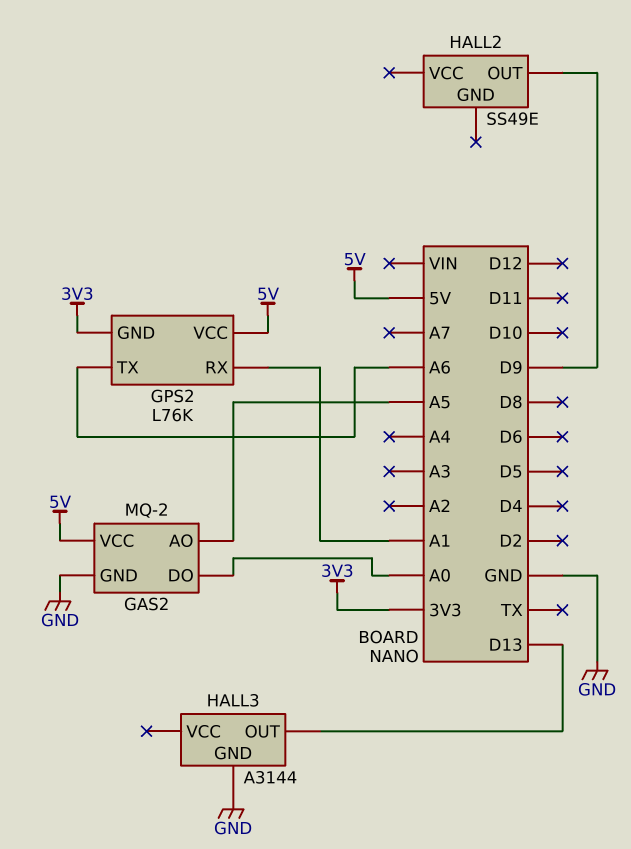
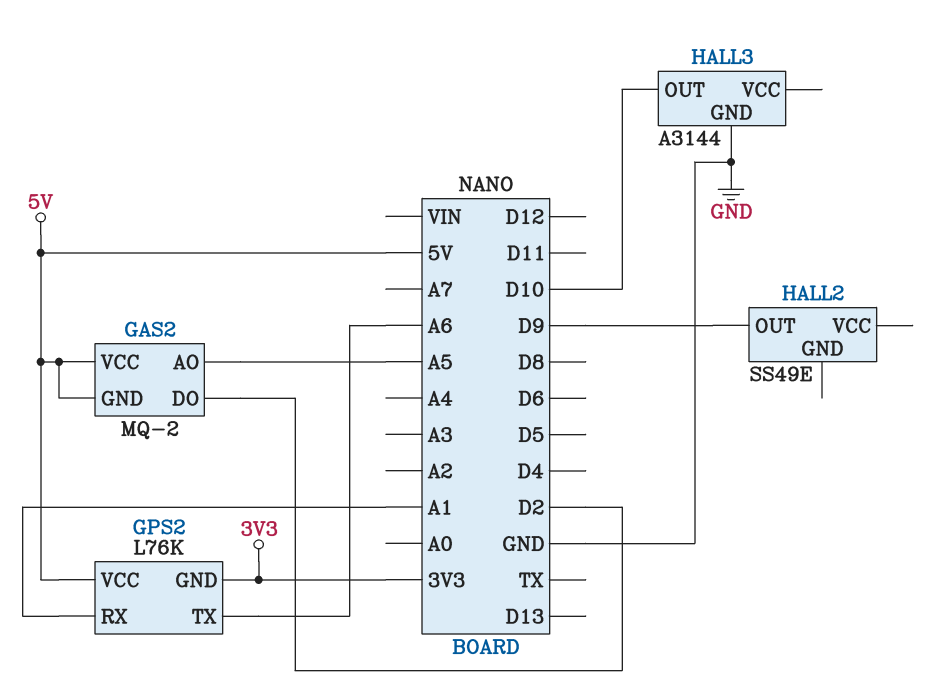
GAS2 pin DO: A0 -> D2
GAS2 pin GND: GND -> 5V
HALL3 pin OUT: D13 -> D10

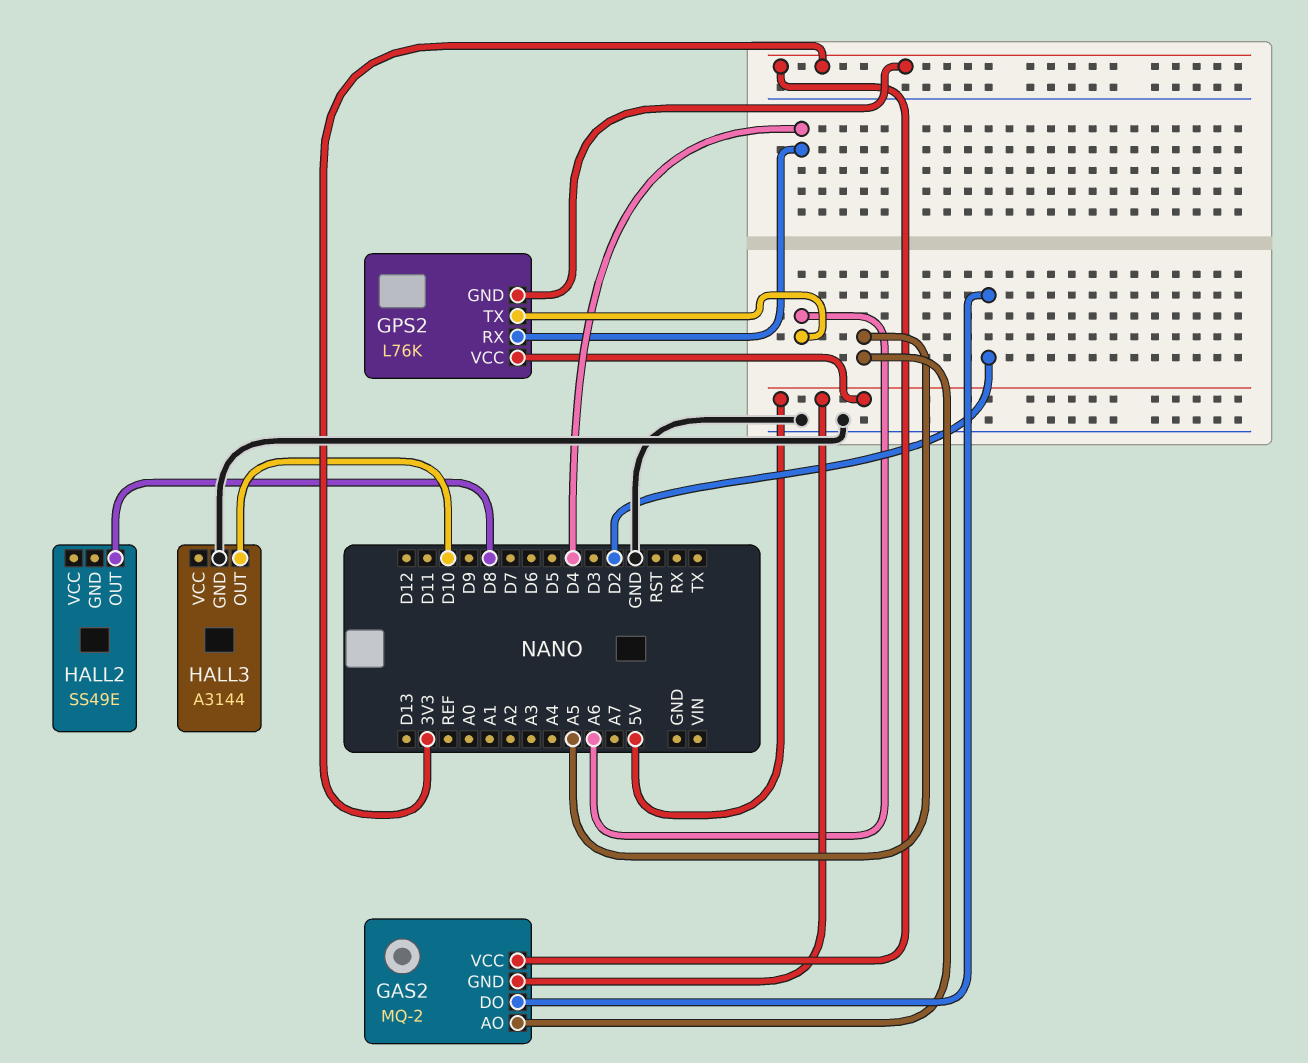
GAS2 pin VCC: 5V -> 3V3
GPS2 pin RX: A1 -> D4
HALL2 pin OUT: D9 -> D8

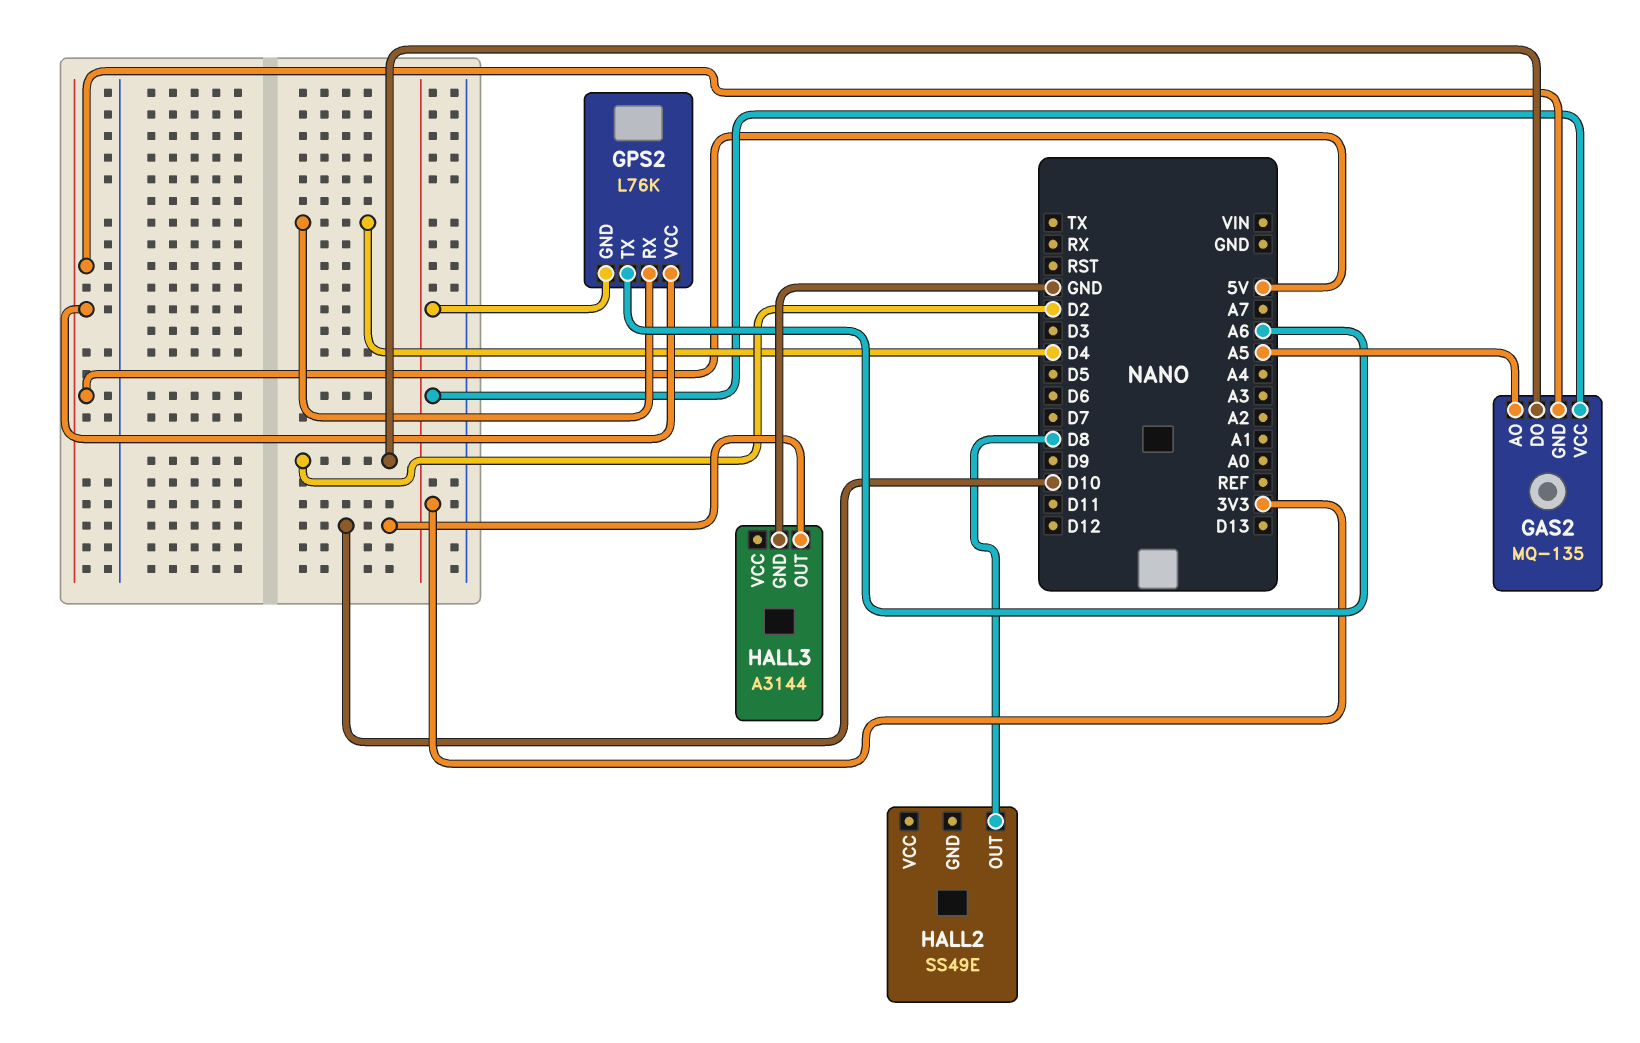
GAS2: MQ-2 -> MQ-135

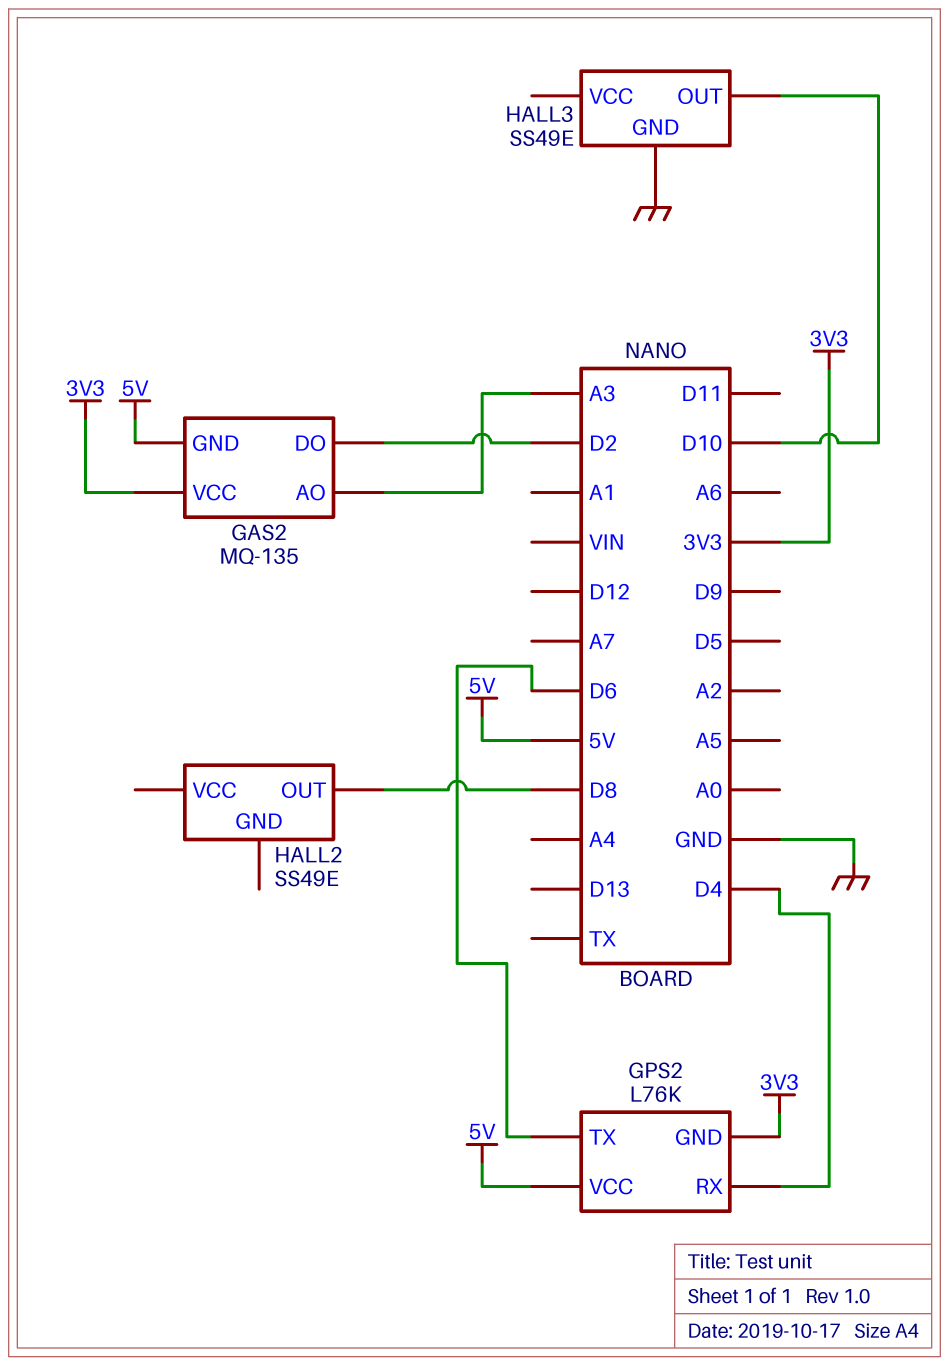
GAS2 pin AO: A5 -> A3
GPS2 pin TX: A6 -> D6
HALL3: A3144 -> SS49E

